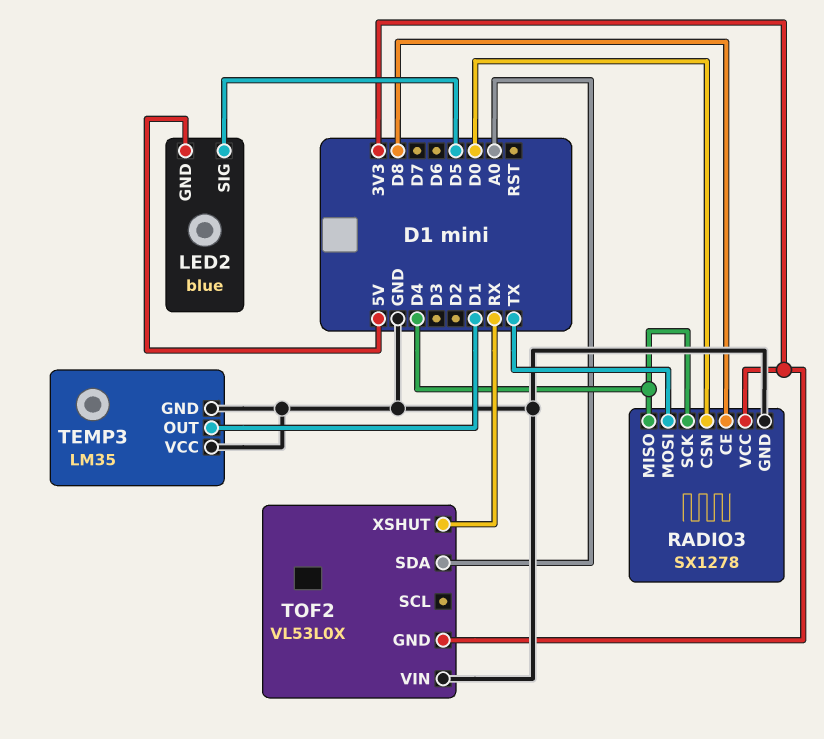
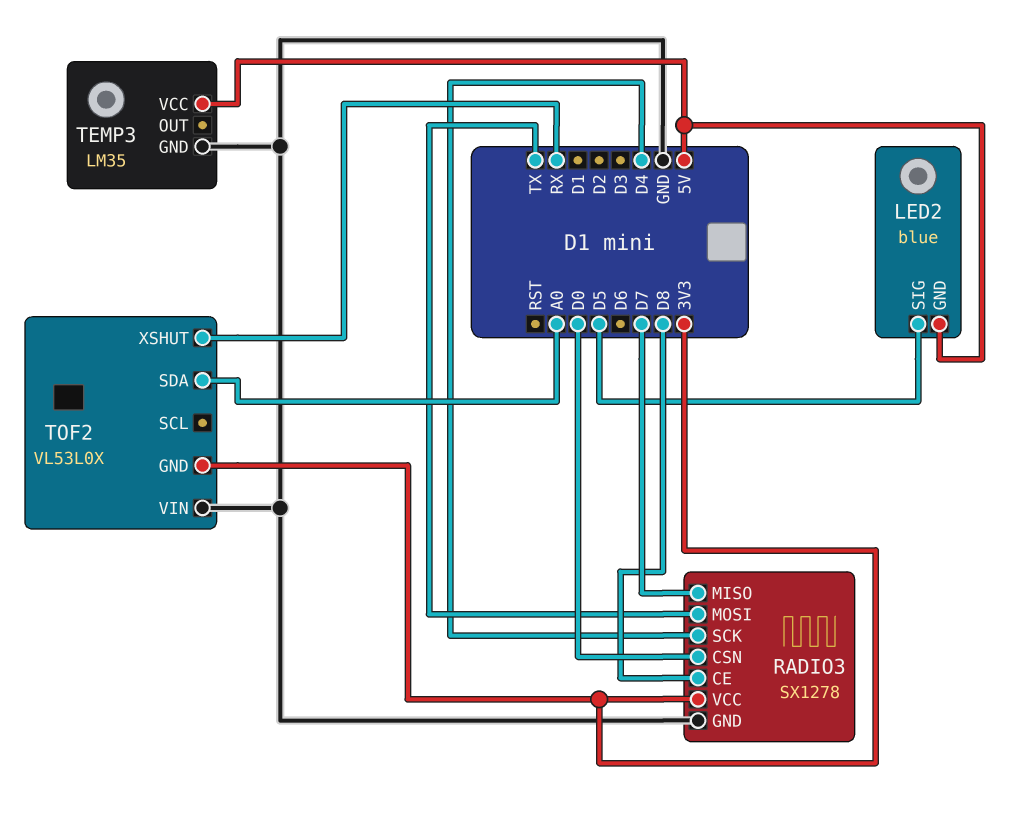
RADIO3 pin MISO: D4 -> D7
TEMP3 pin OUT: D1 -> none
TEMP3 pin VCC: GND -> 5V

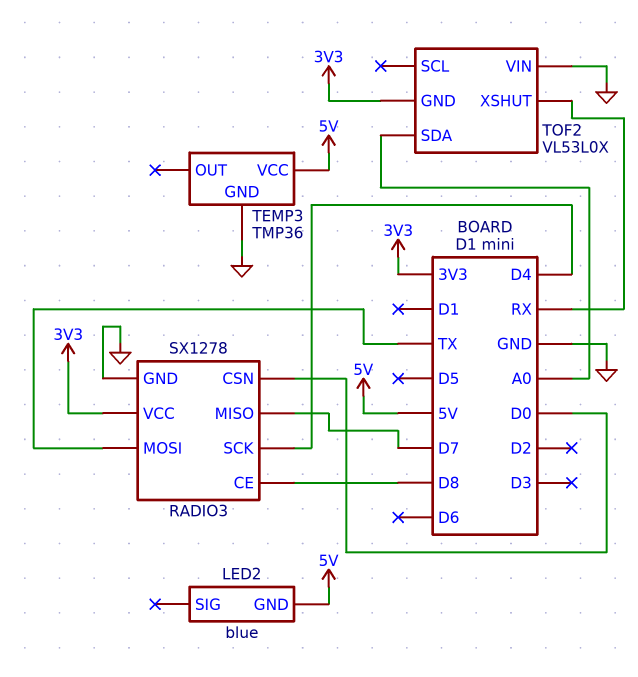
LED2 pin SIG: D5 -> none
TEMP3: LM35 -> TMP36

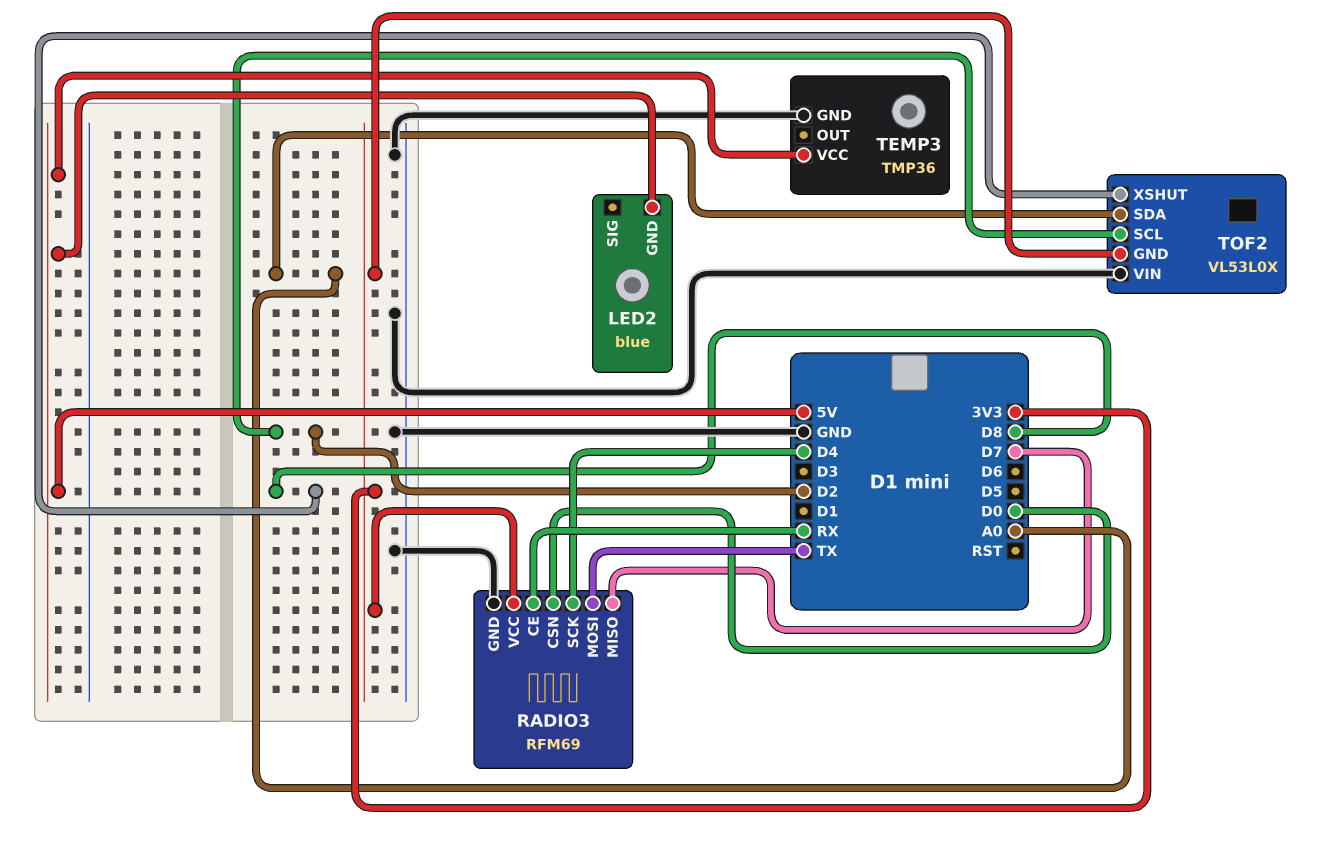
RADIO3: SX1278 -> RFM69
RADIO3 pin CE: D8 -> RX
TOF2 pin SCL: none -> D2
TOF2 pin XSHUT: RX -> D8

